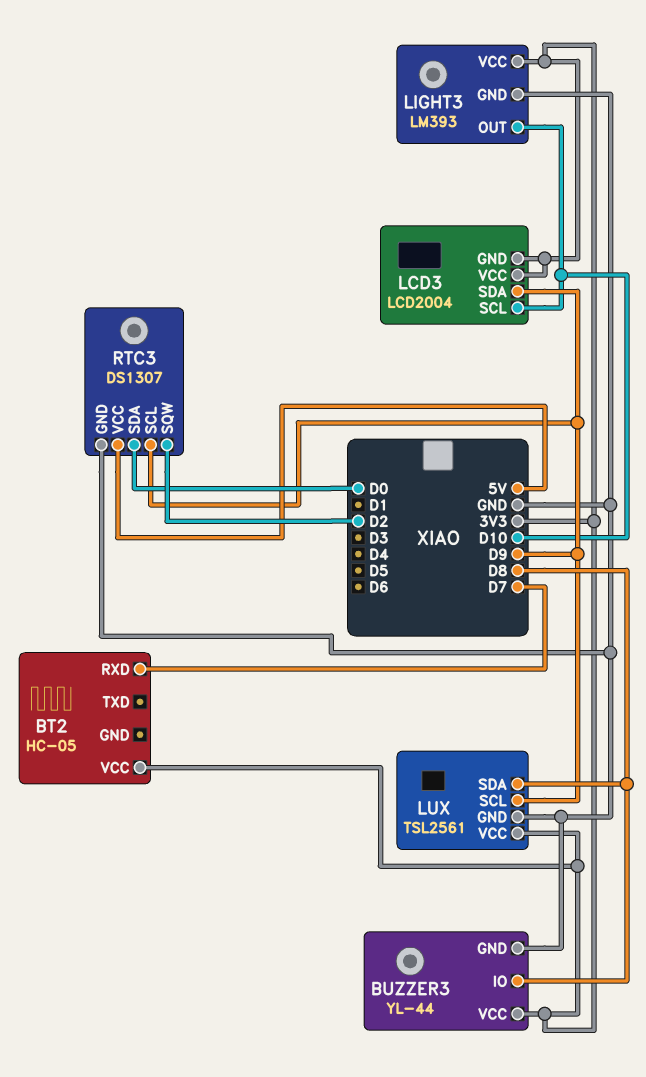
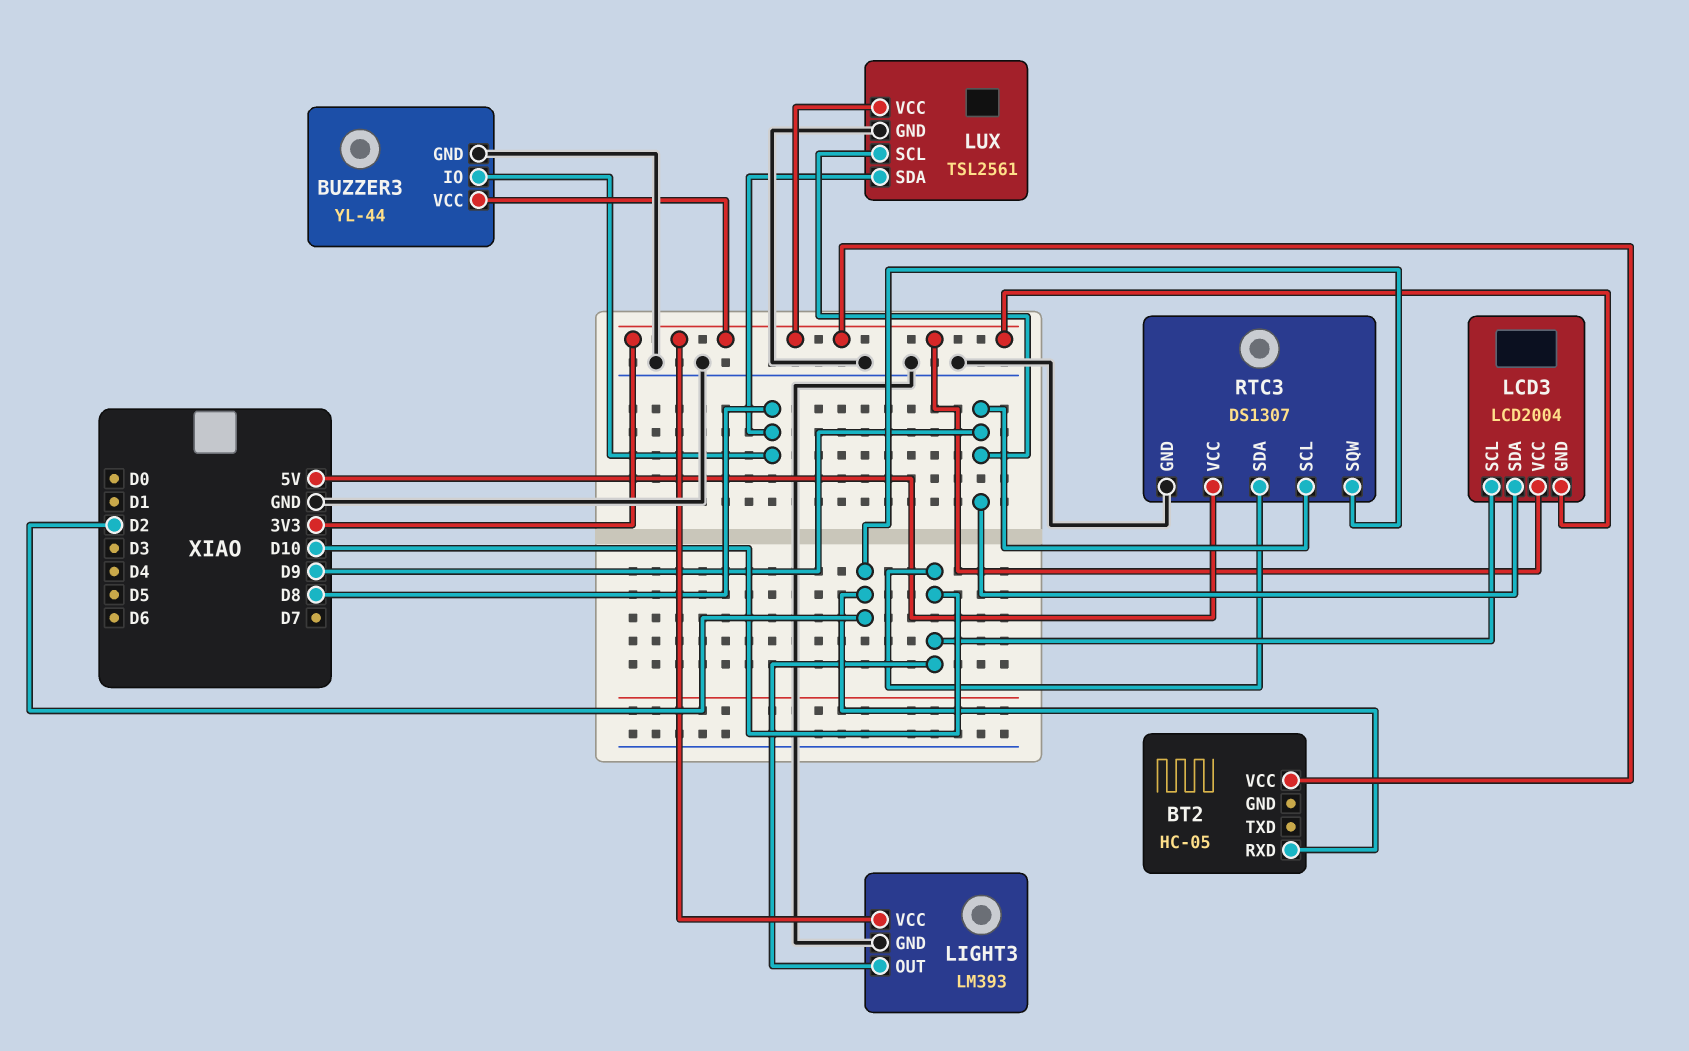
BT2 pin RXD: D7 -> D2
RTC3 pin SDA: D0 -> D10

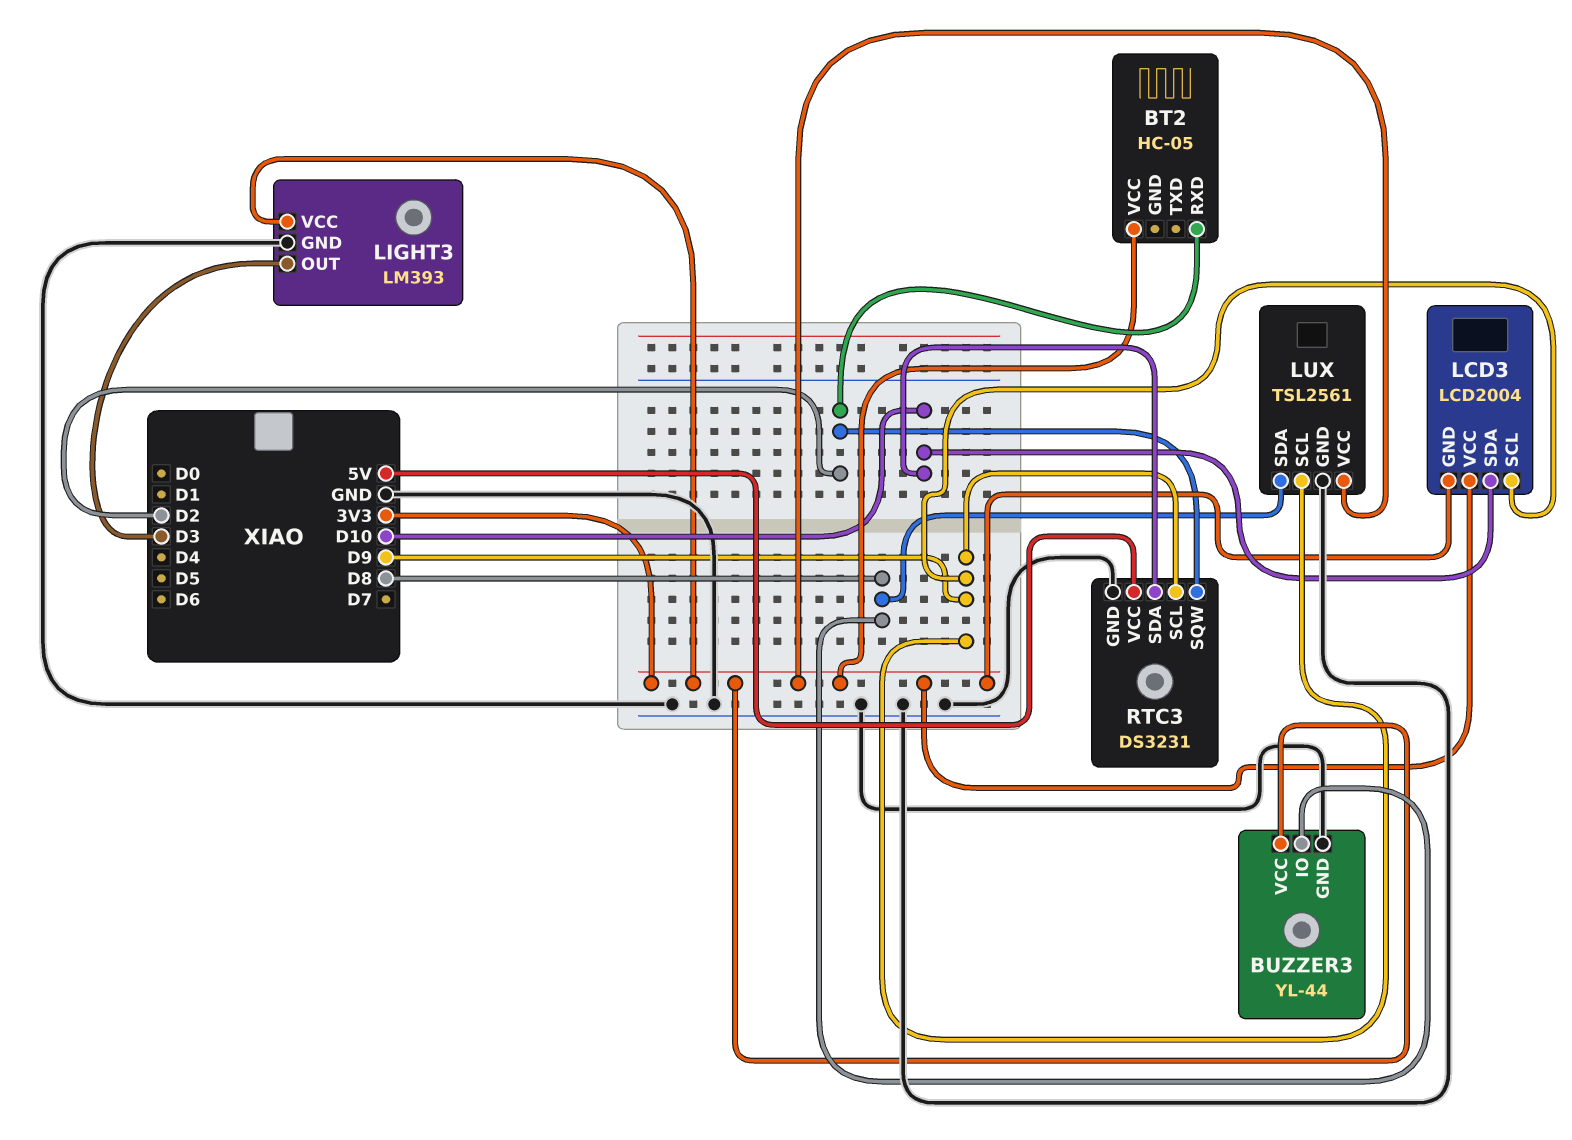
LCD3 pin SCL: D10 -> D9
LCD3 pin SDA: D9 -> D10
LIGHT3 pin OUT: D10 -> D3
RTC3: DS1307 -> DS3231

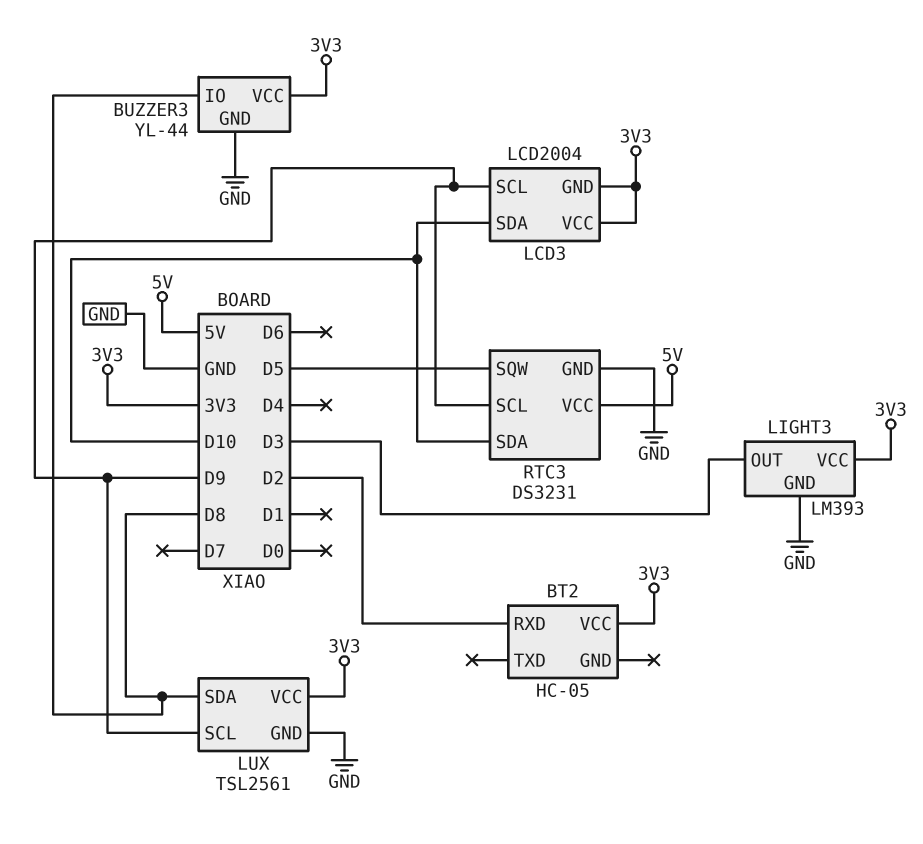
RTC3 pin SQW: D2 -> D5

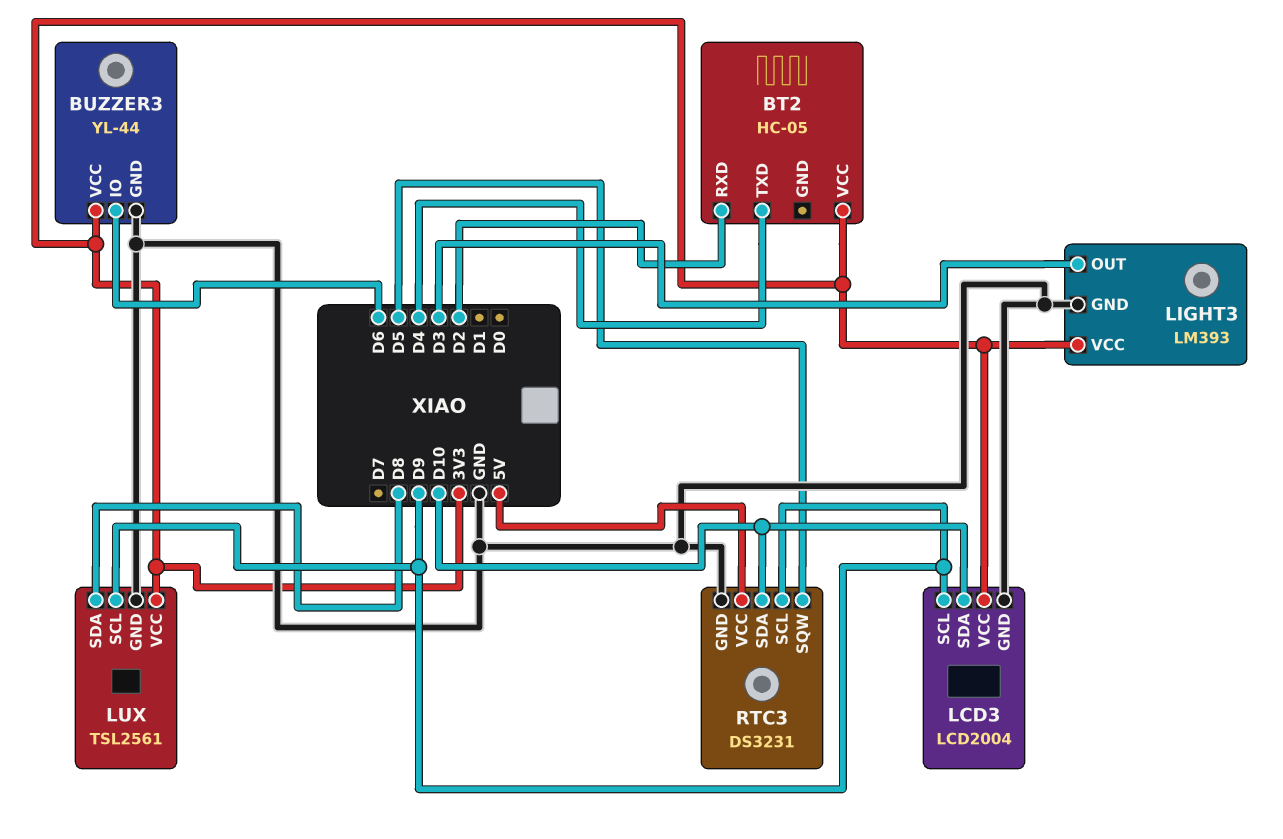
BT2 pin TXD: none -> D4
BUZZER3 pin IO: D8 -> D6
LCD3 pin GND: 3V3 -> GND

